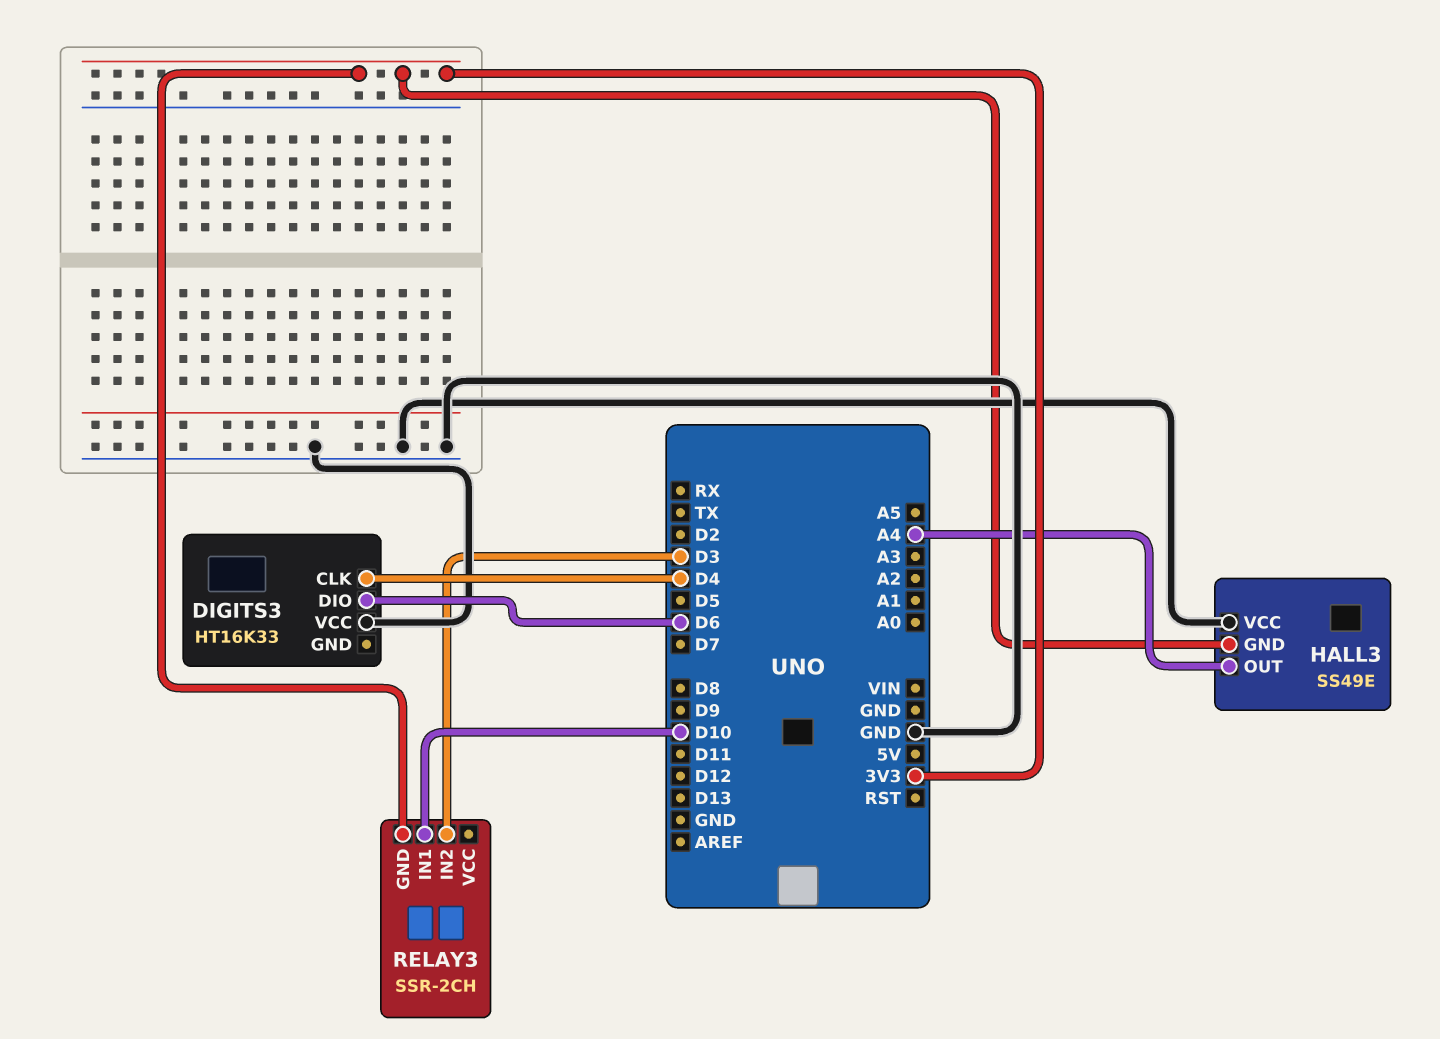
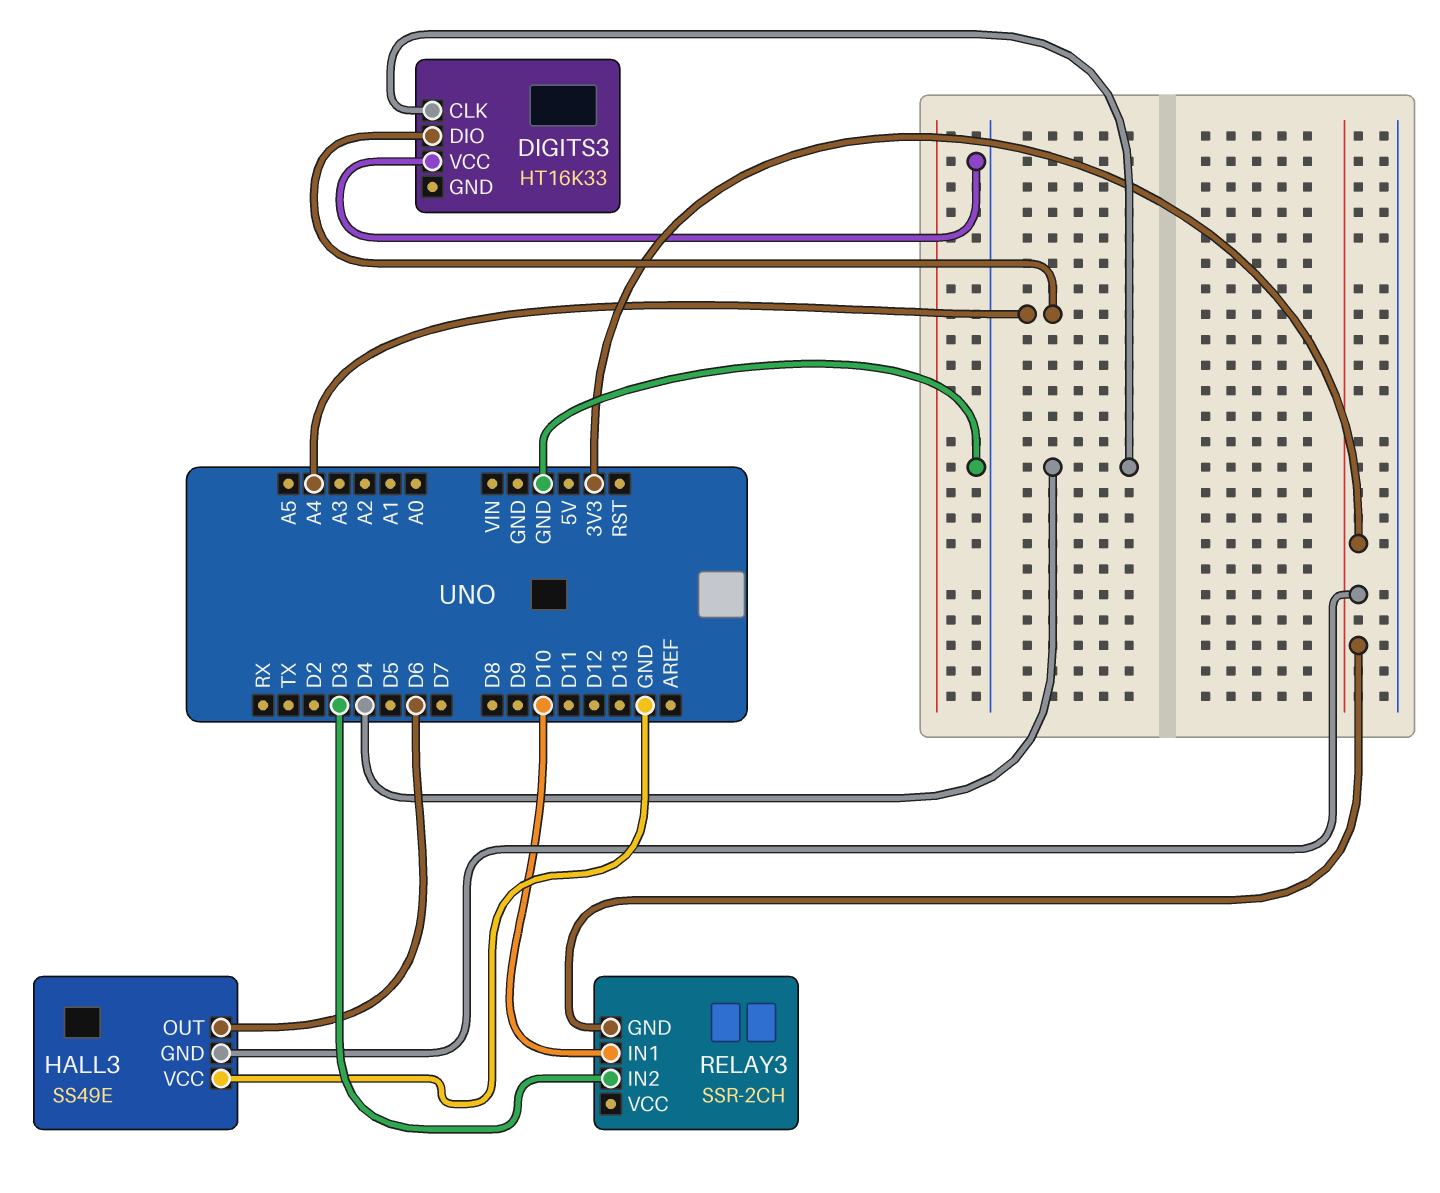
DIGITS3 pin DIO: D6 -> A4
HALL3 pin OUT: A4 -> D6

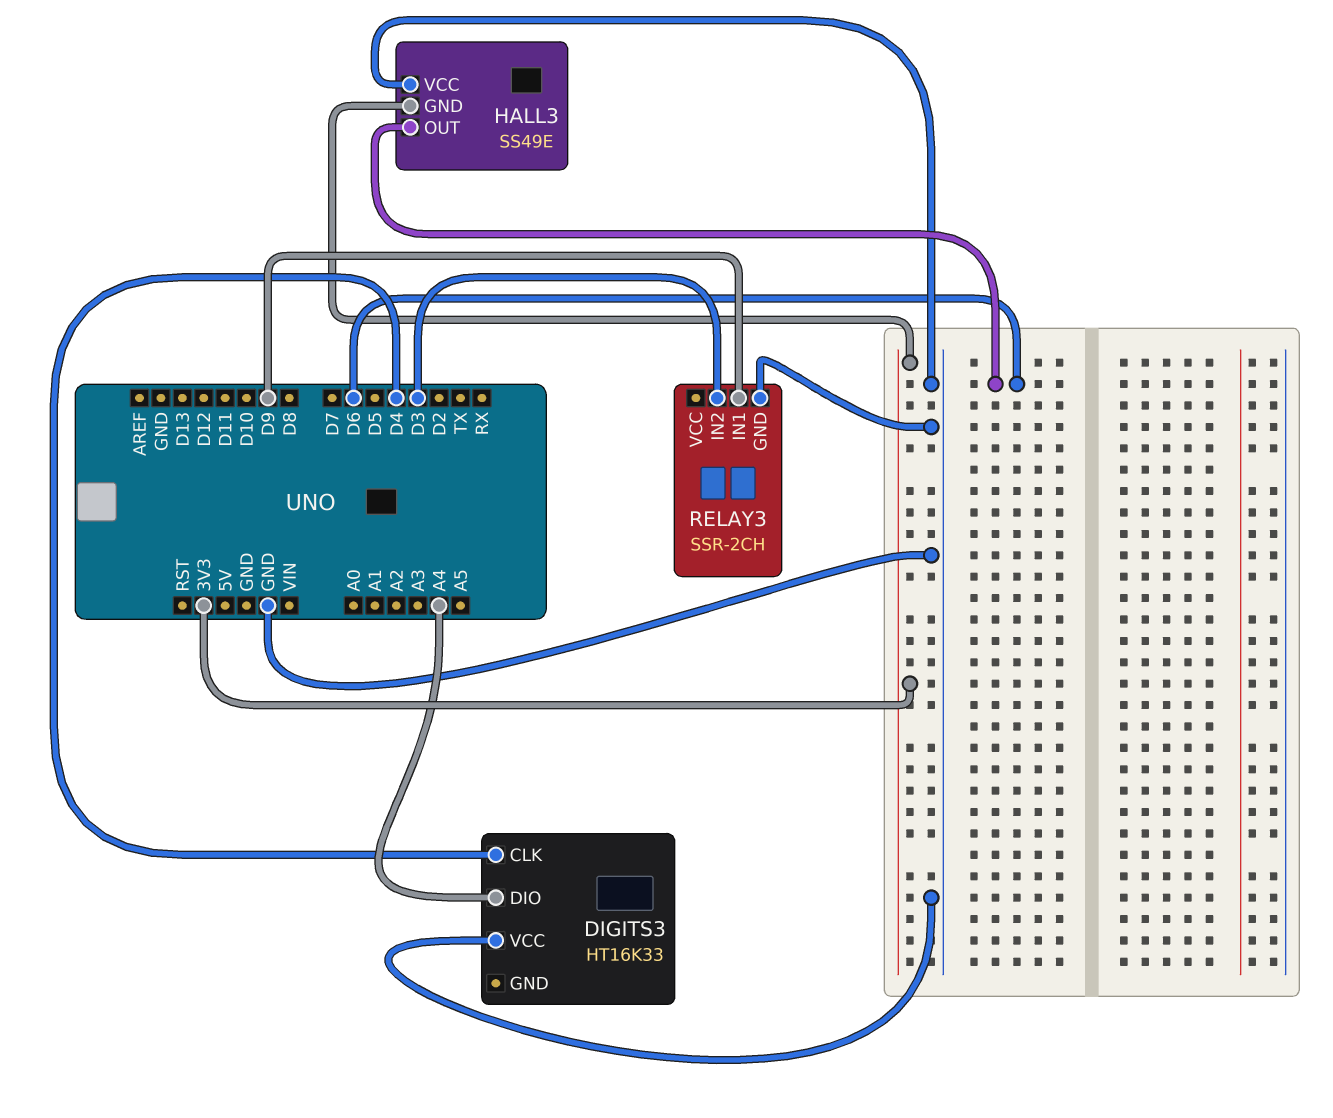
RELAY3 pin GND: 3V3 -> GND
RELAY3 pin IN1: D10 -> D9

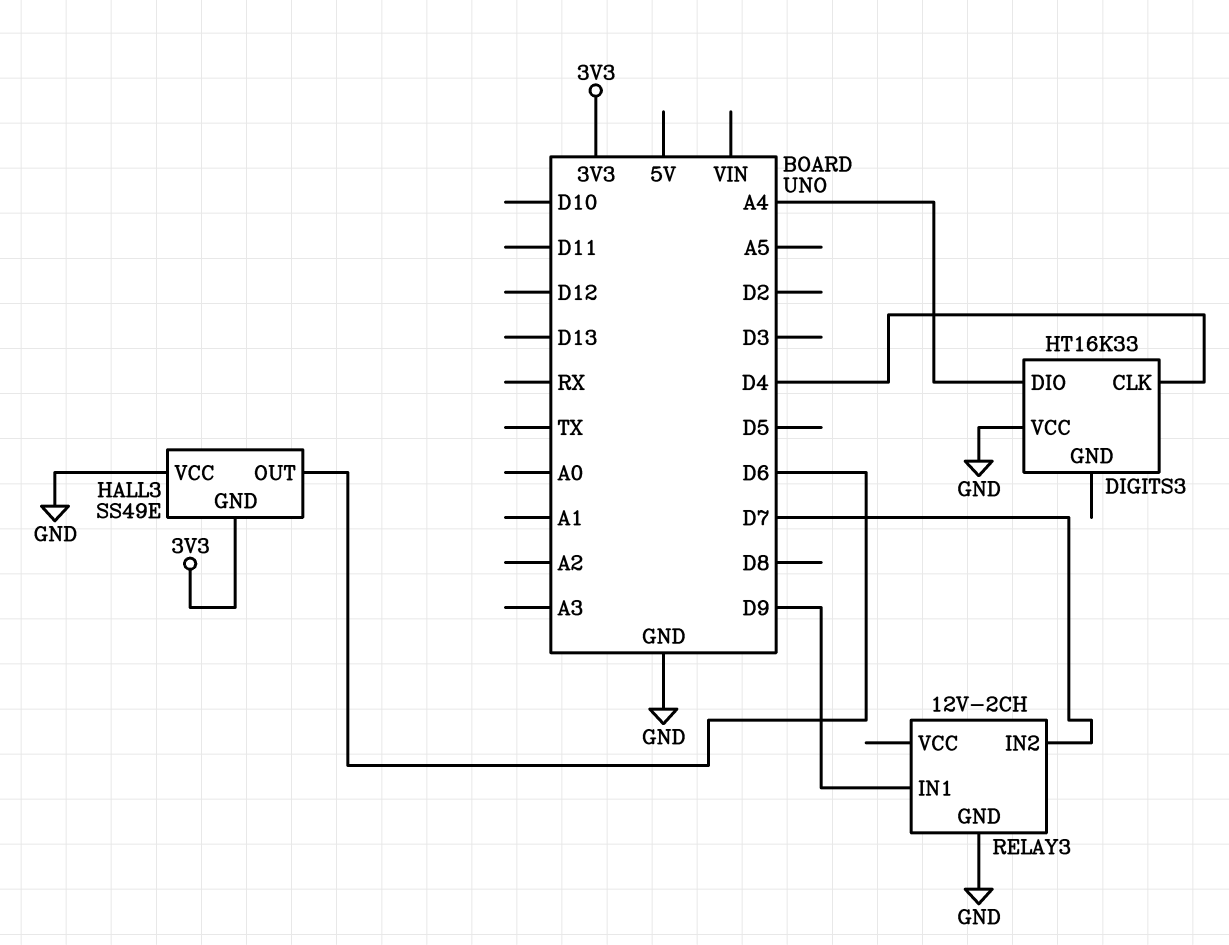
RELAY3: SSR-2CH -> 12V-2CH
RELAY3 pin IN2: D3 -> D7

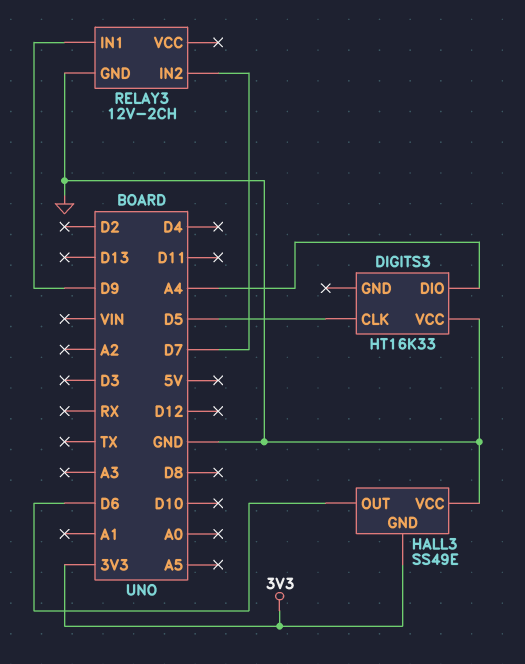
DIGITS3 pin CLK: D4 -> D5

